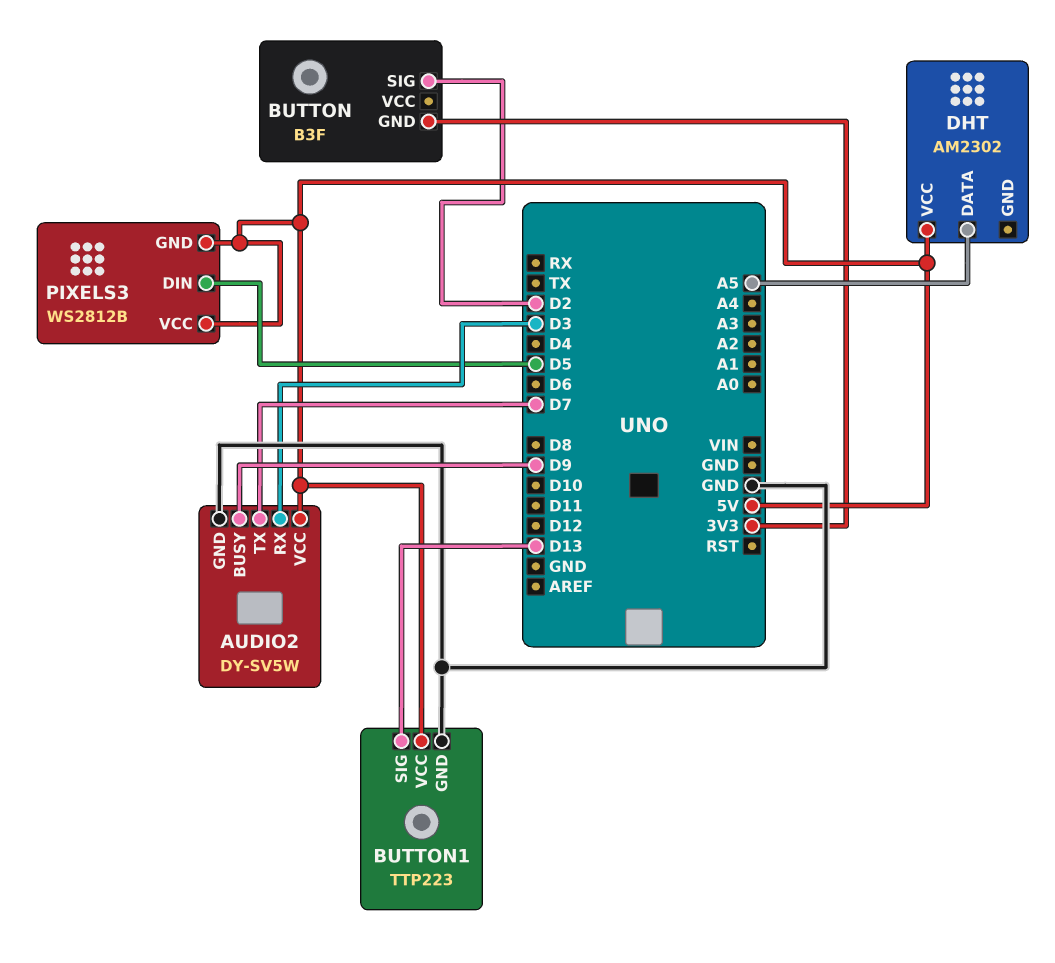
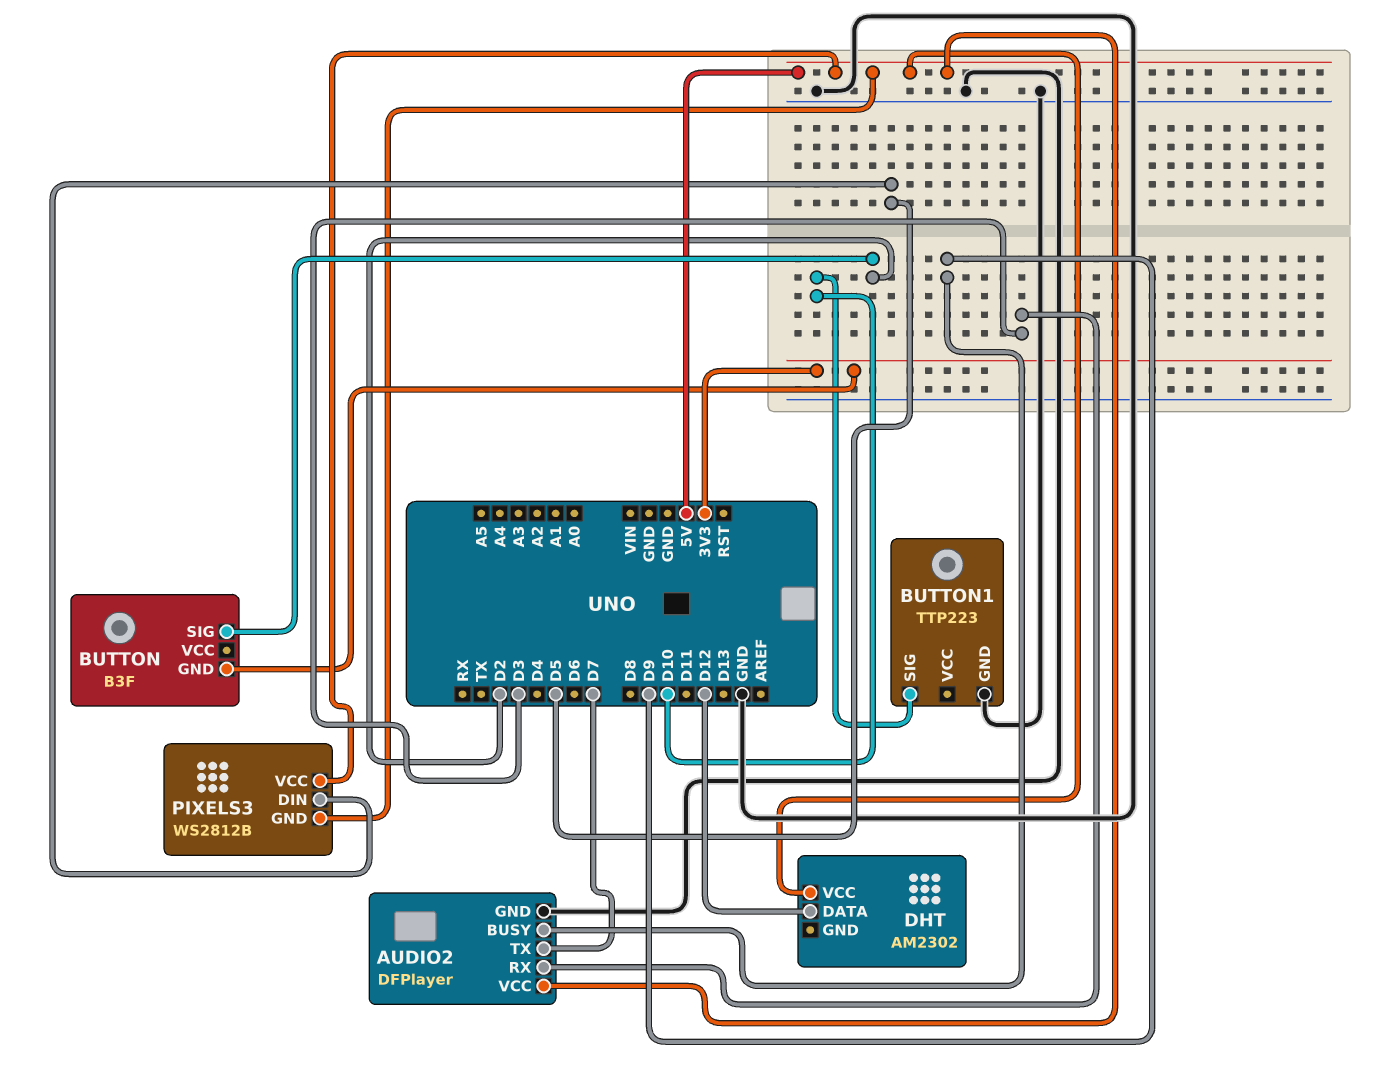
AUDIO2: DY-SV5W -> DFPlayer
BUTTON1 pin SIG: D13 -> D10
BUTTON1 pin VCC: 5V -> none
DHT pin DATA: A5 -> D12

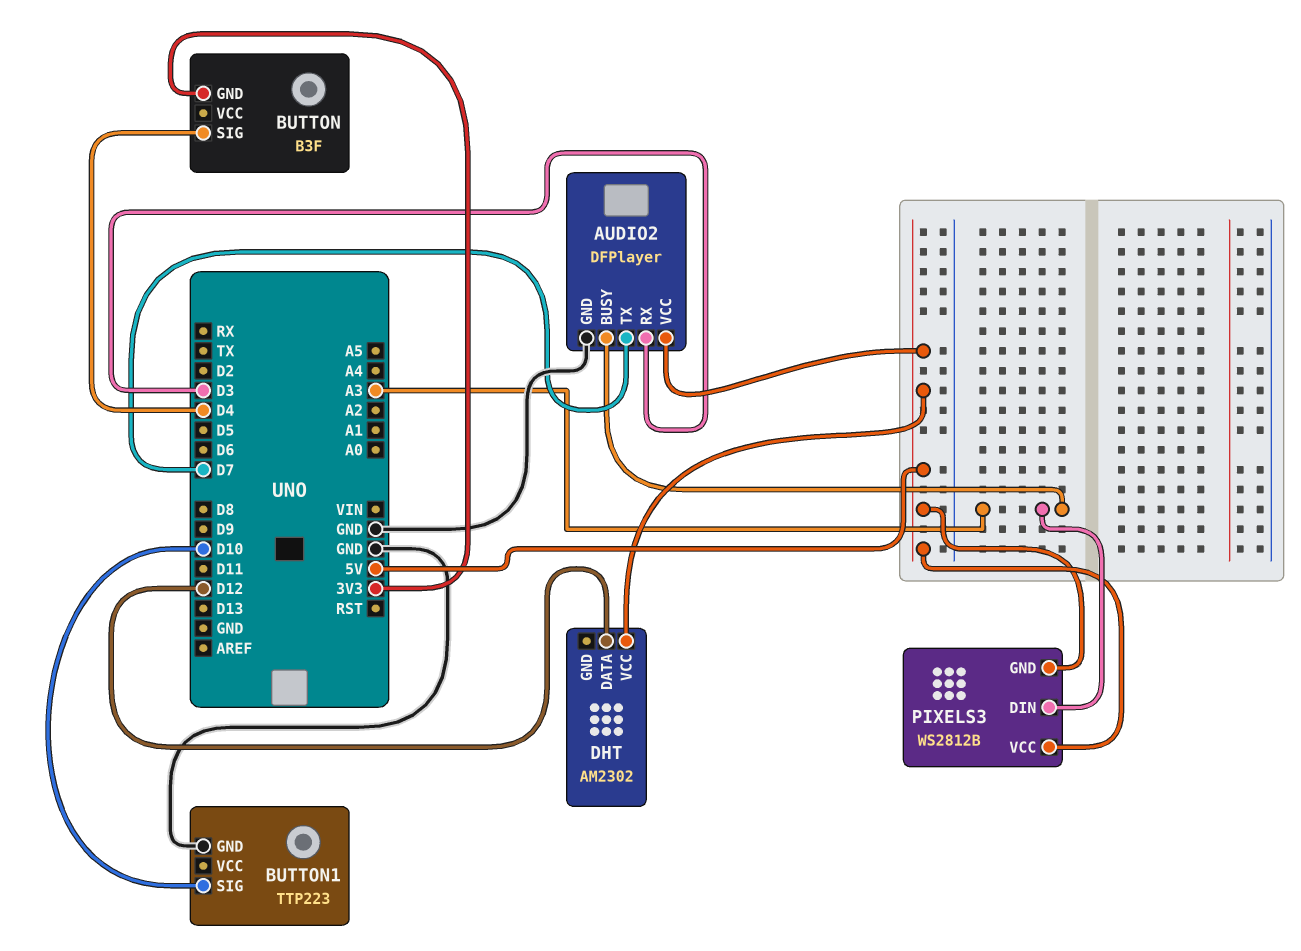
AUDIO2 pin BUSY: D9 -> A3
BUTTON pin SIG: D2 -> D4
PIXELS3 pin DIN: D5 -> A3

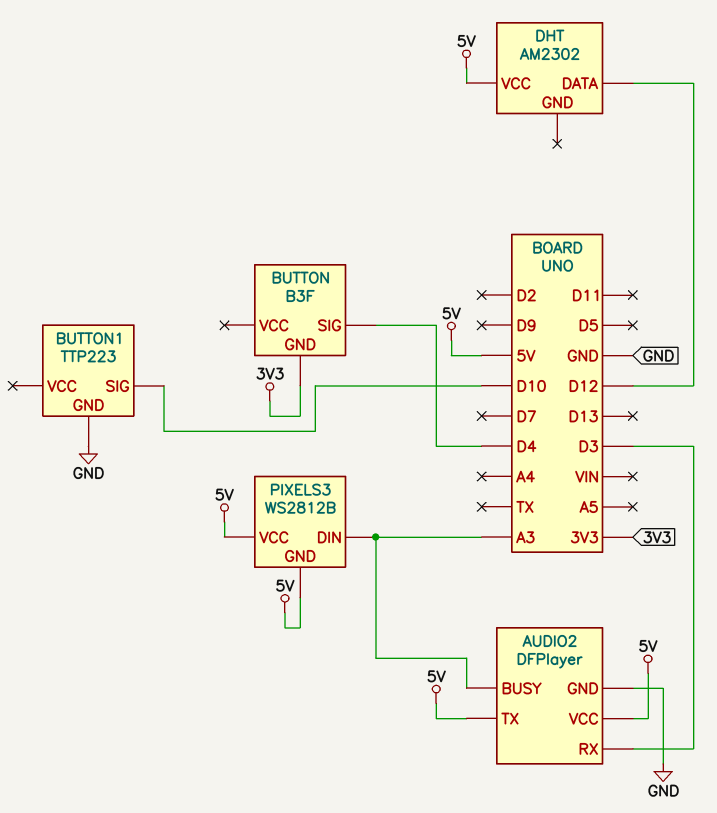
AUDIO2 pin TX: D7 -> 5V

